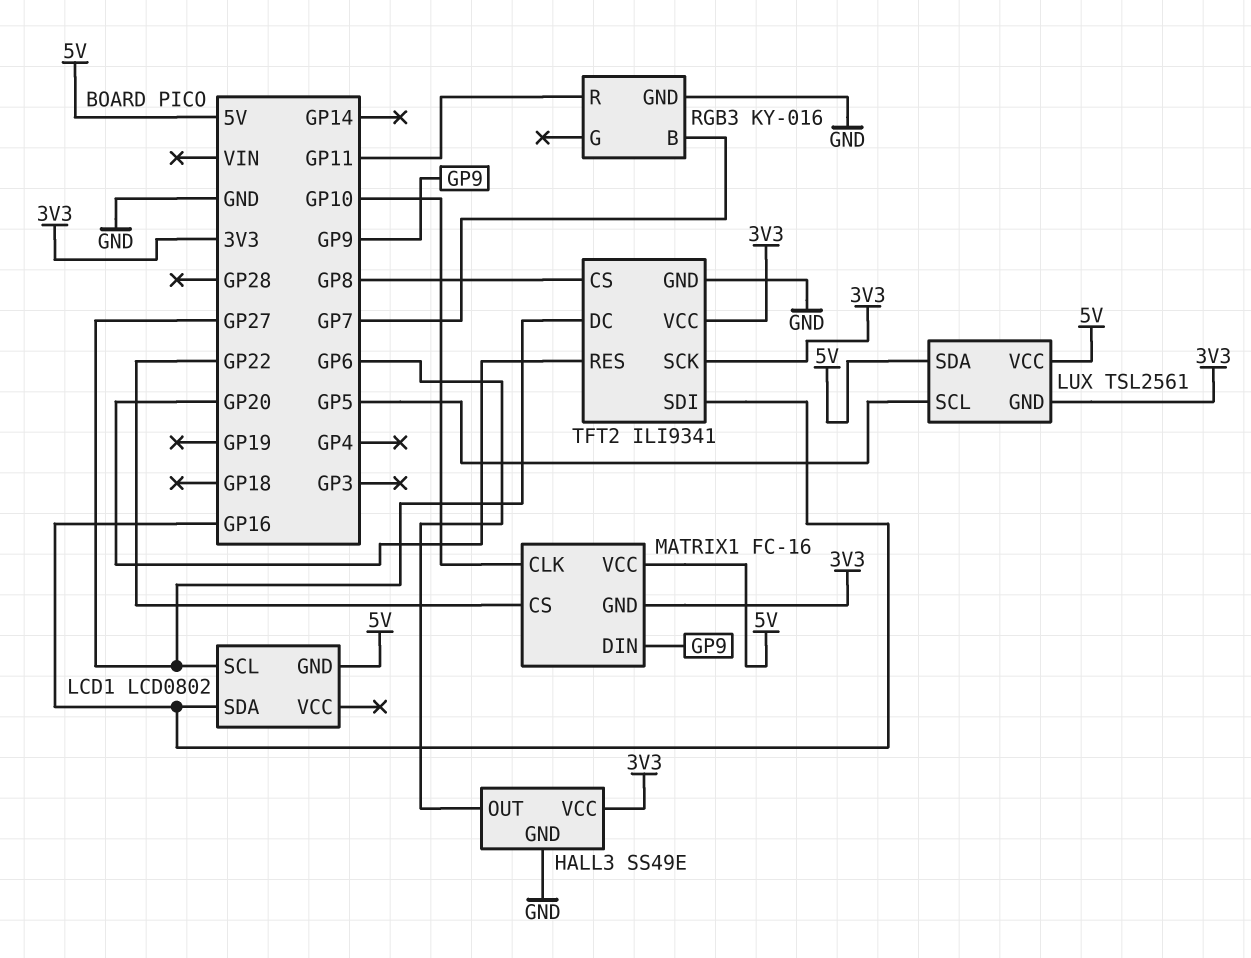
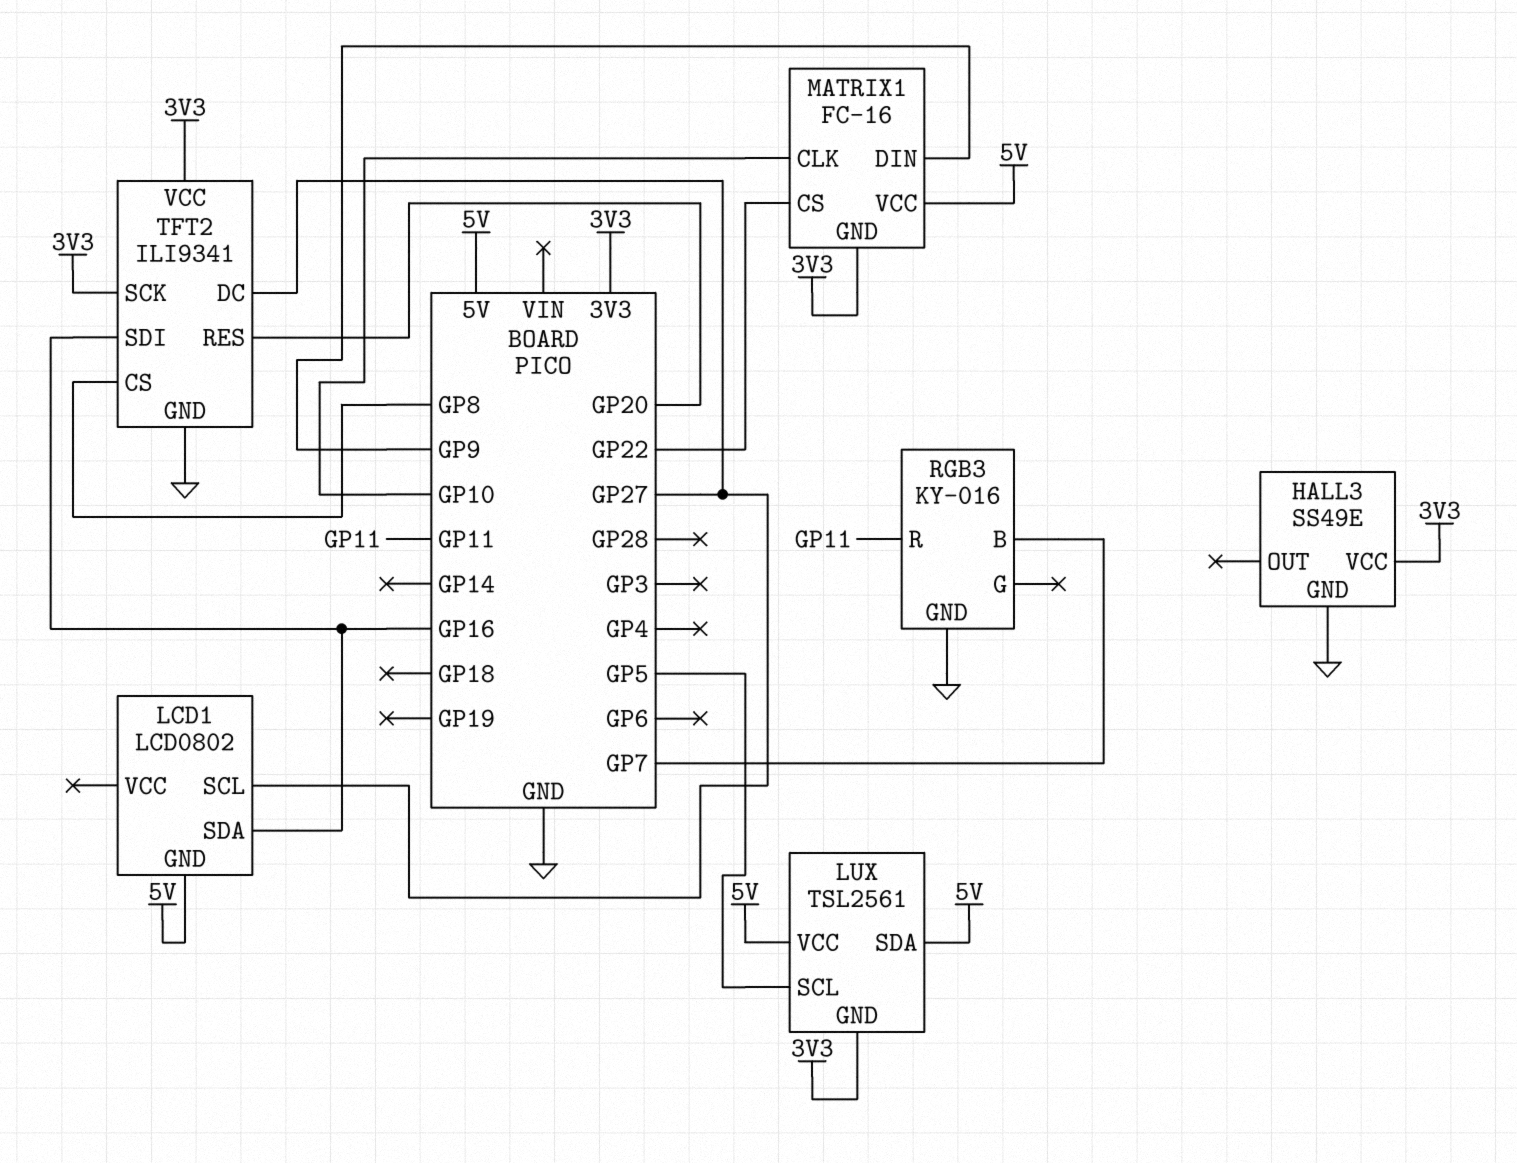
HALL3 pin OUT: GP6 -> none

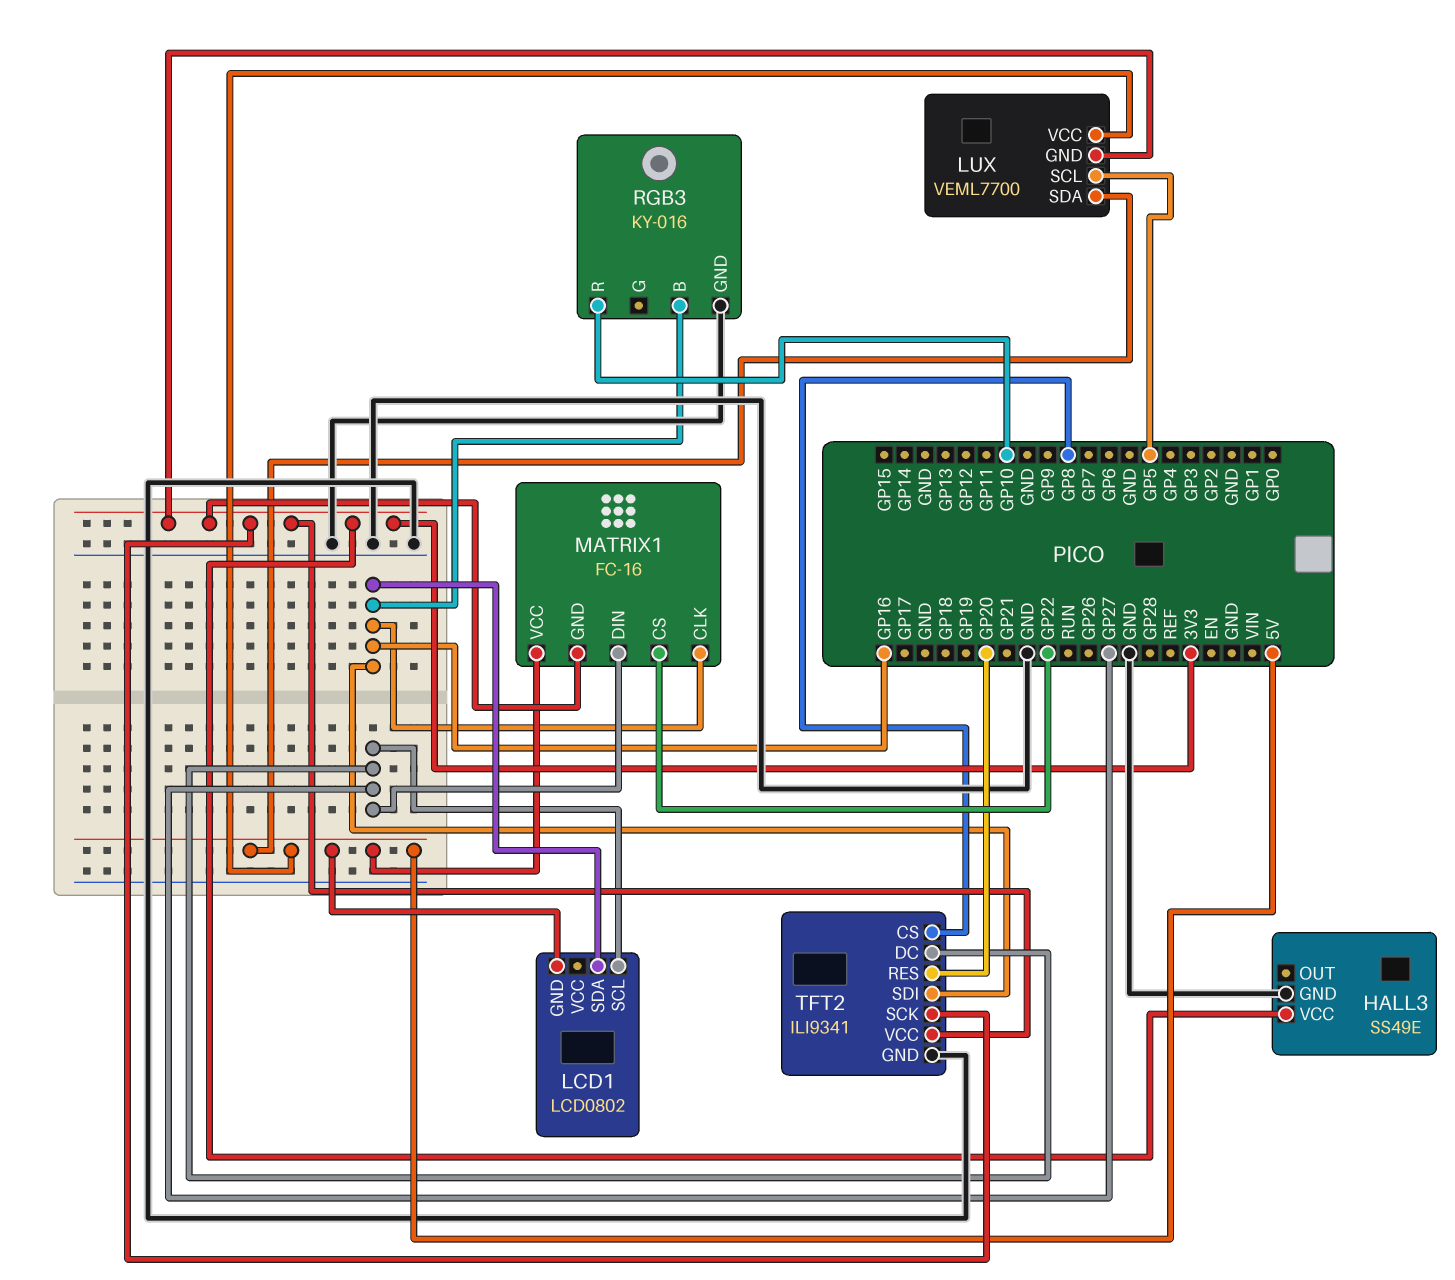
LUX: TSL2561 -> VEML7700
MATRIX1 pin CLK: GP10 -> GP16
MATRIX1 pin DIN: GP9 -> GP27
RGB3 pin B: GP7 -> GP16
RGB3 pin R: GP11 -> GP10

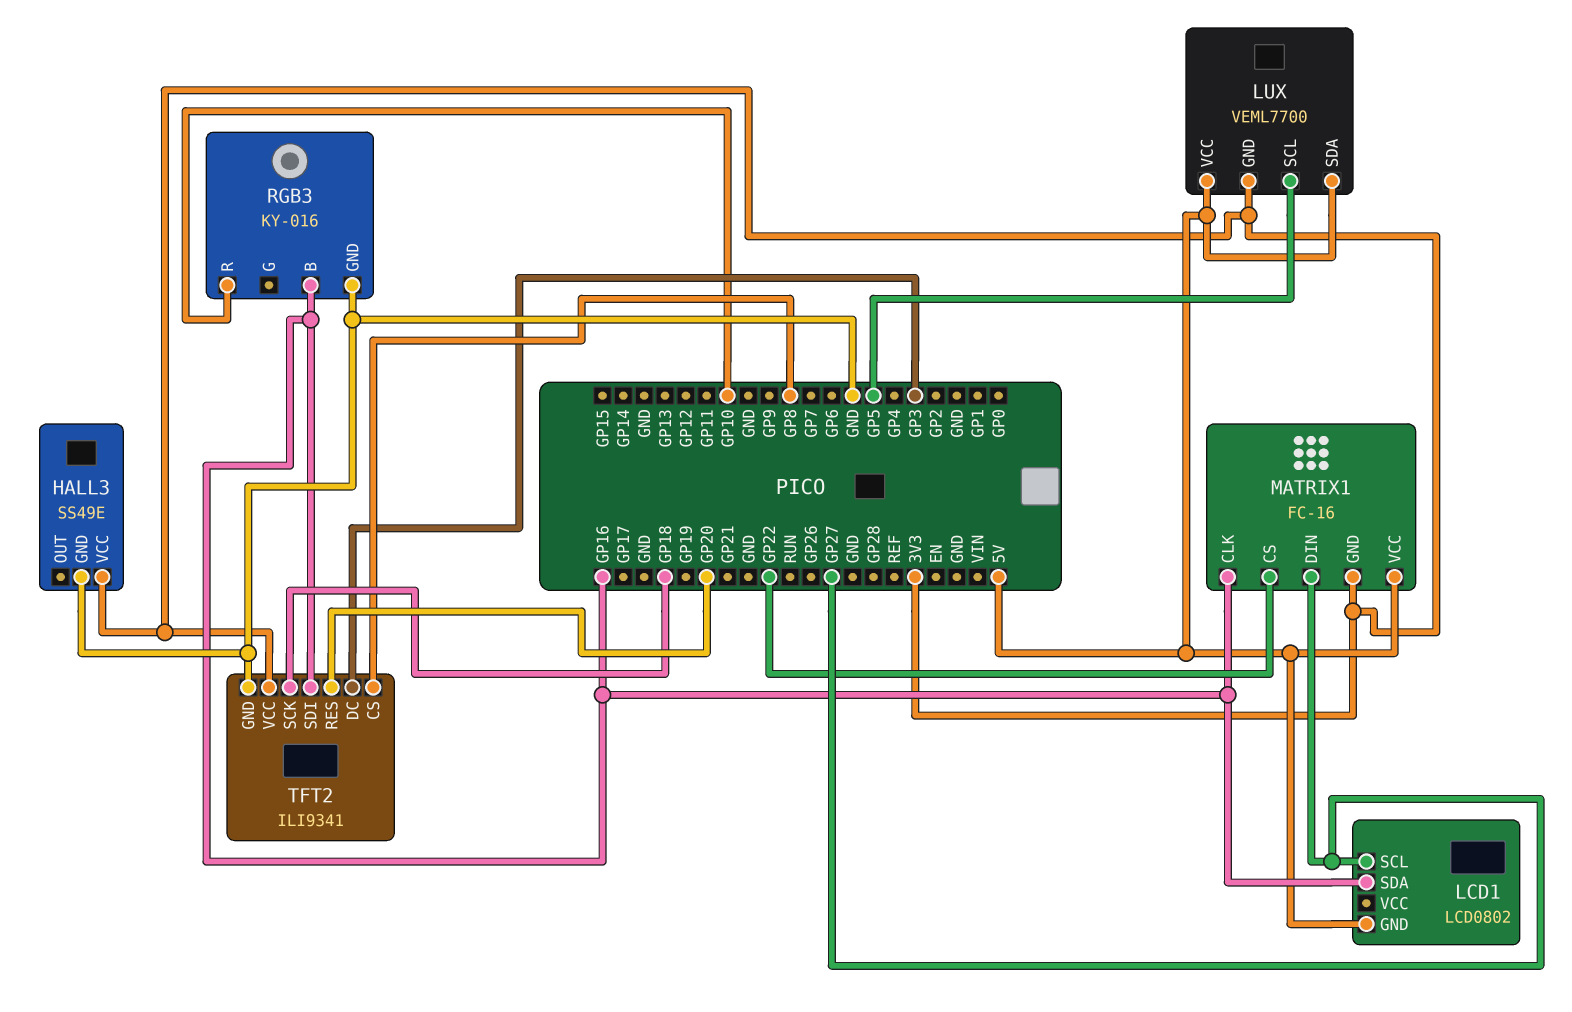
TFT2 pin DC: GP27 -> GP3
TFT2 pin SCK: 3V3 -> GP18

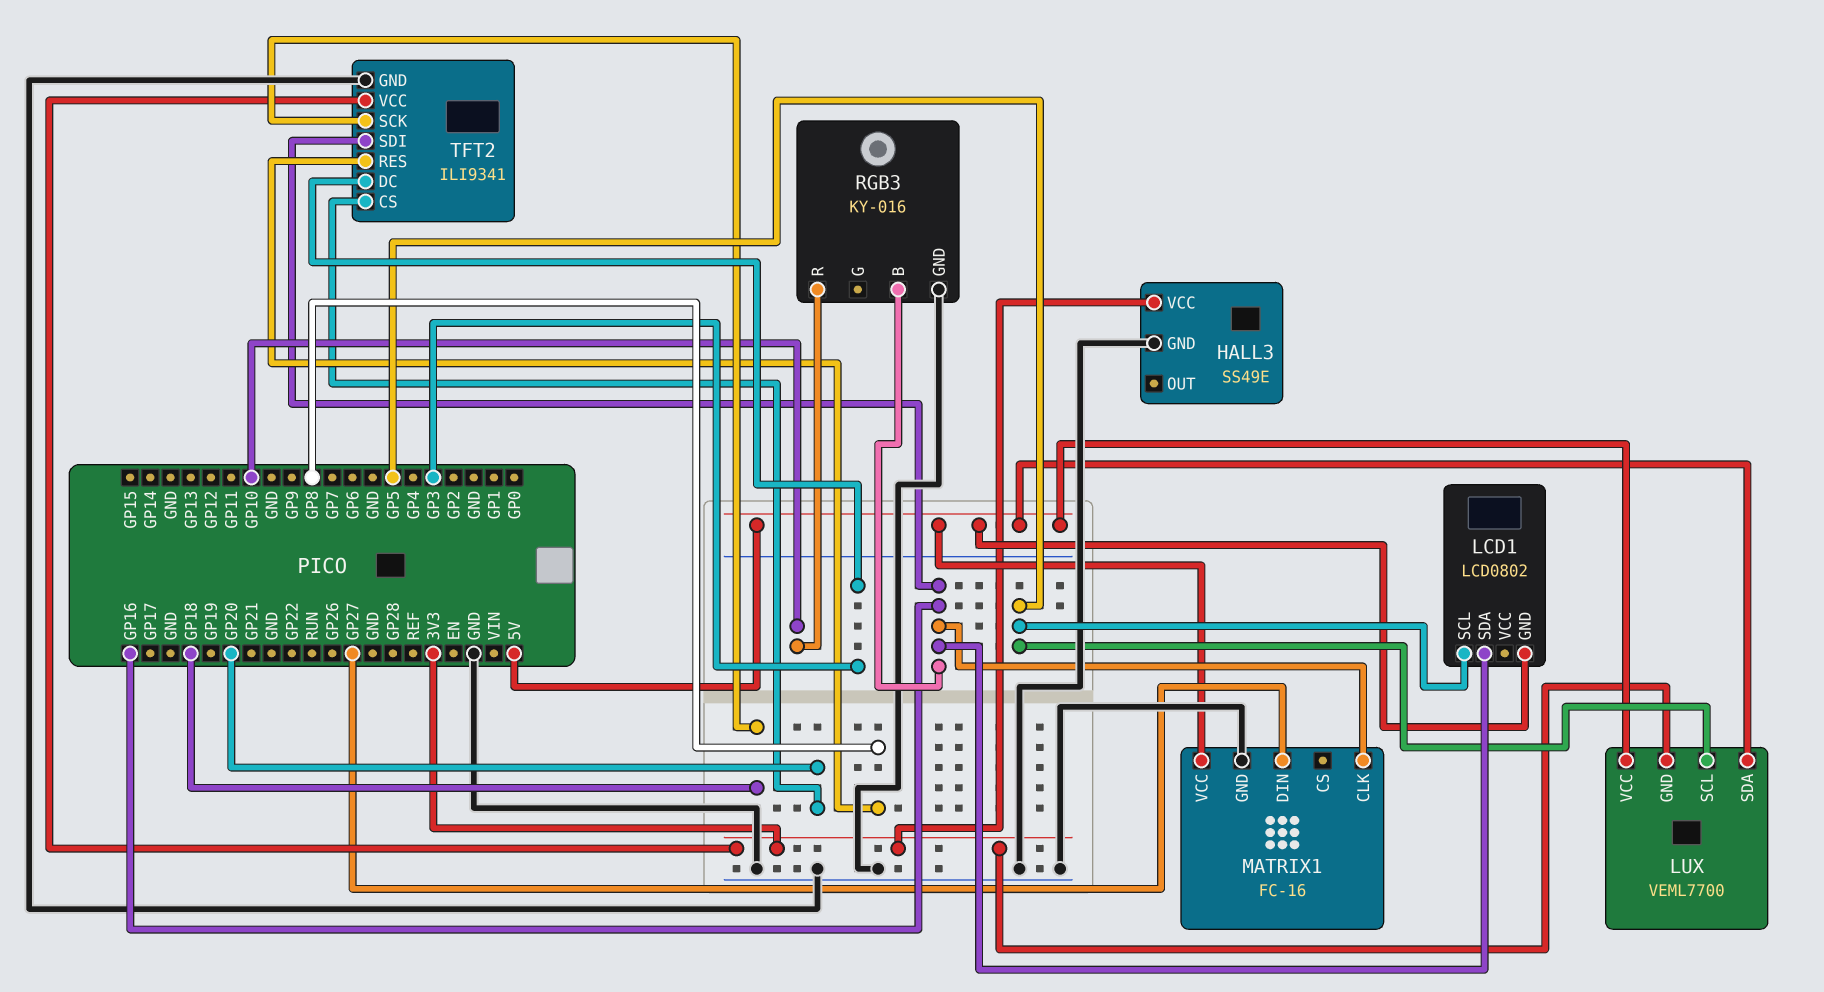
LCD1 pin SCL: GP27 -> GP5
MATRIX1 pin CS: GP22 -> none
MATRIX1 pin GND: 3V3 -> GND
TFT2 pin CS: GP8 -> GP20
TFT2 pin RES: GP20 -> GP8

